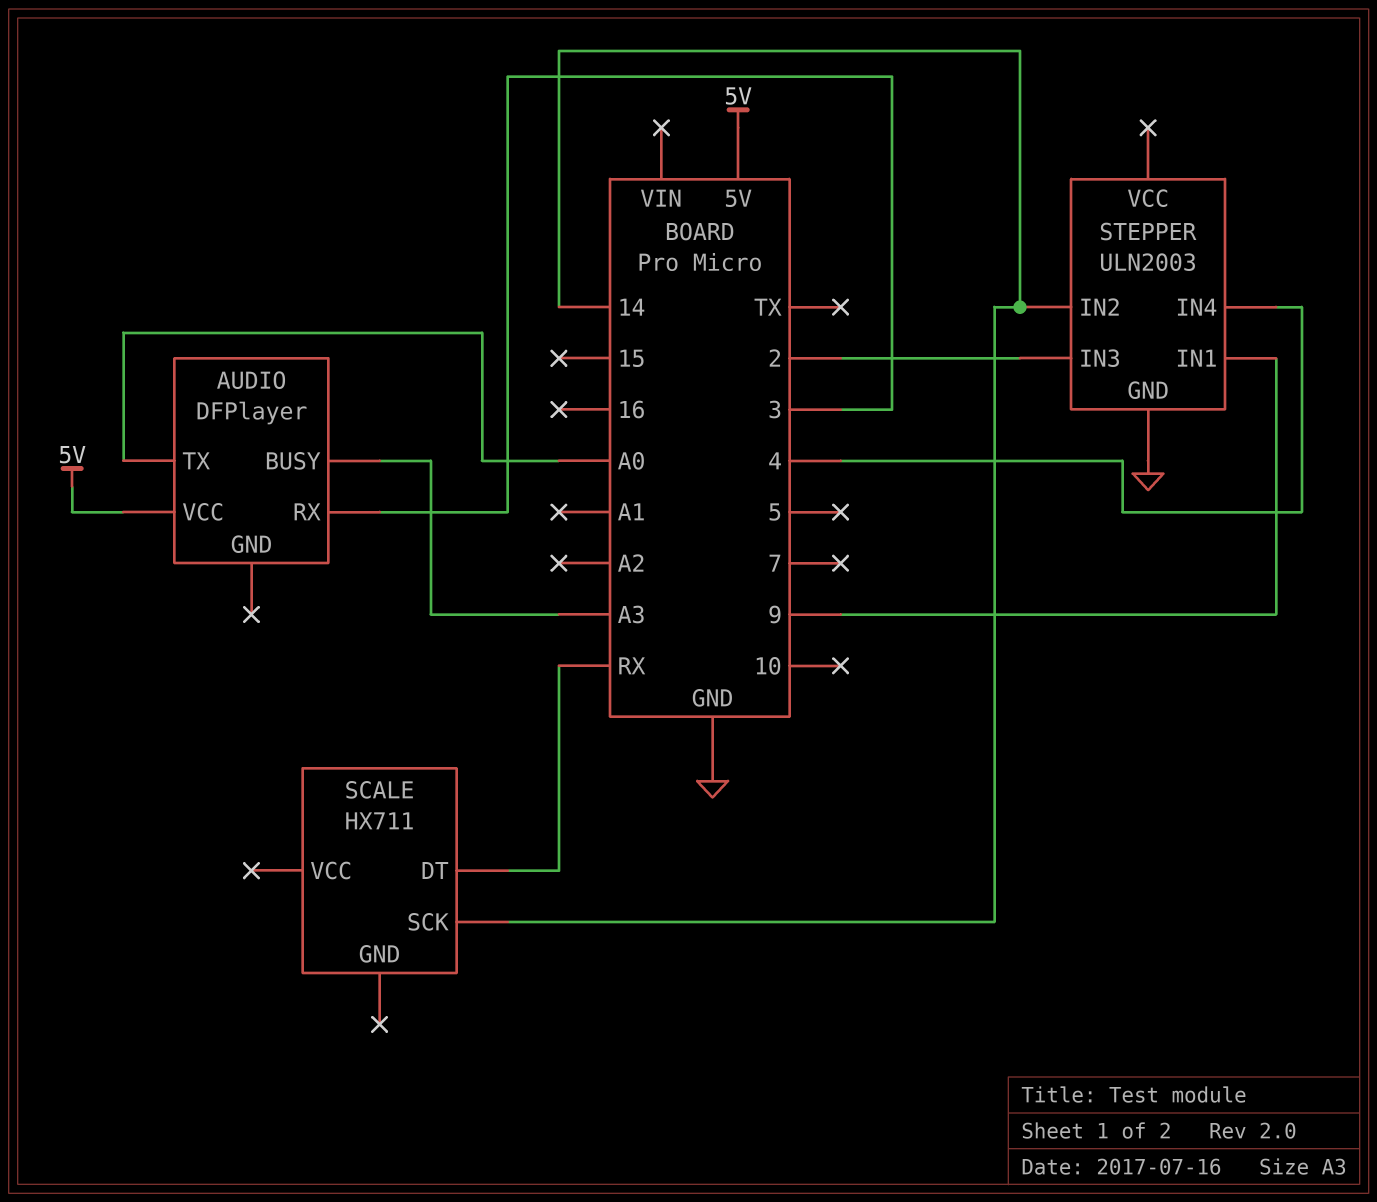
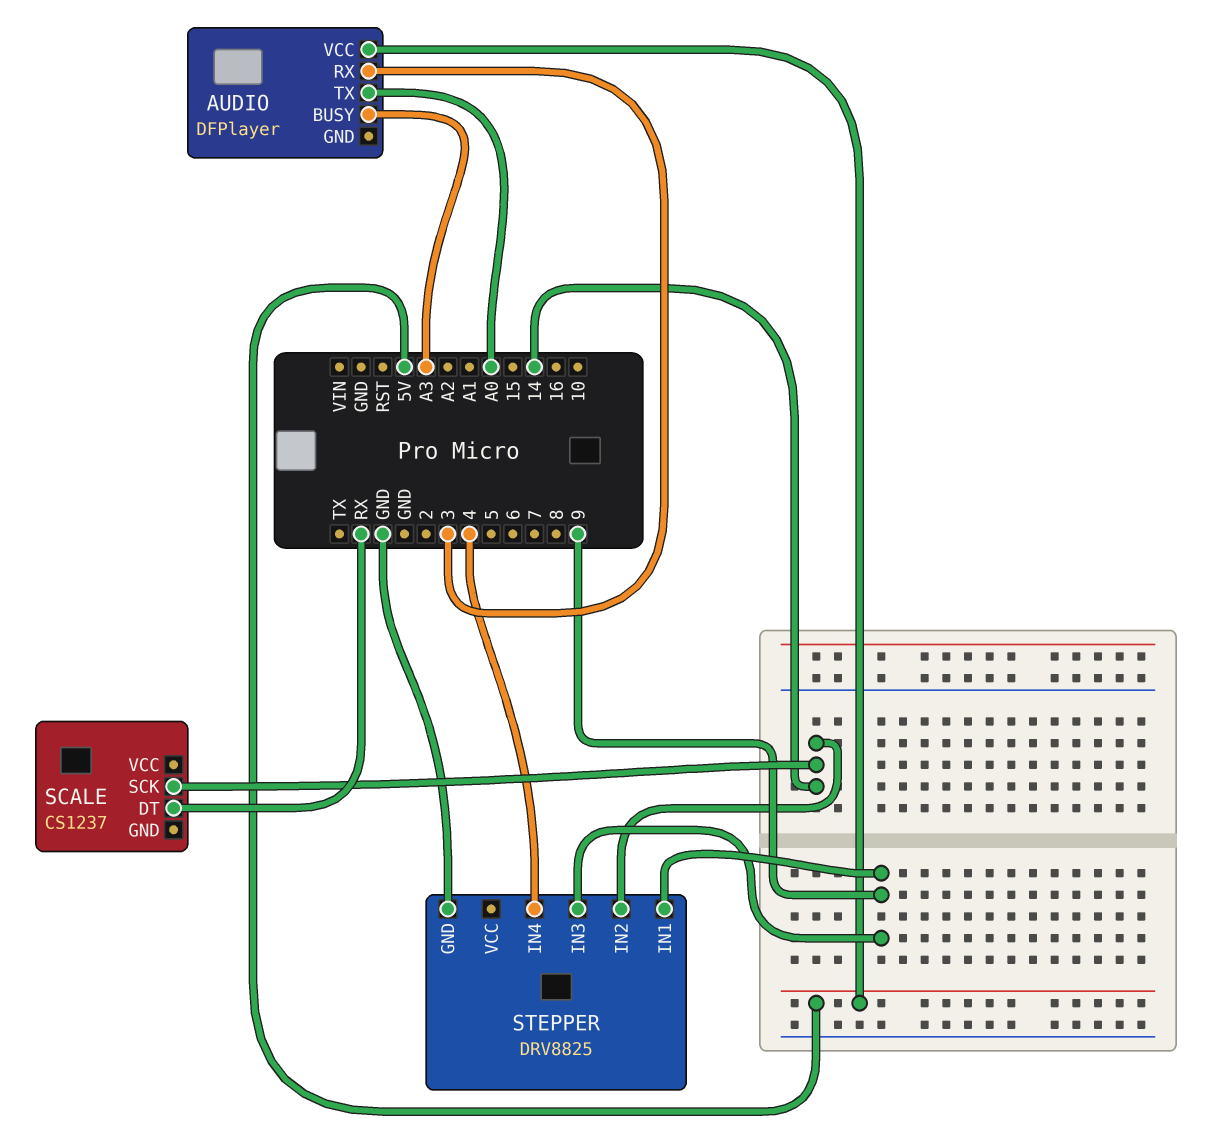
SCALE: HX711 -> CS1237
STEPPER: ULN2003 -> DRV8825
STEPPER pin IN3: 2 -> 9

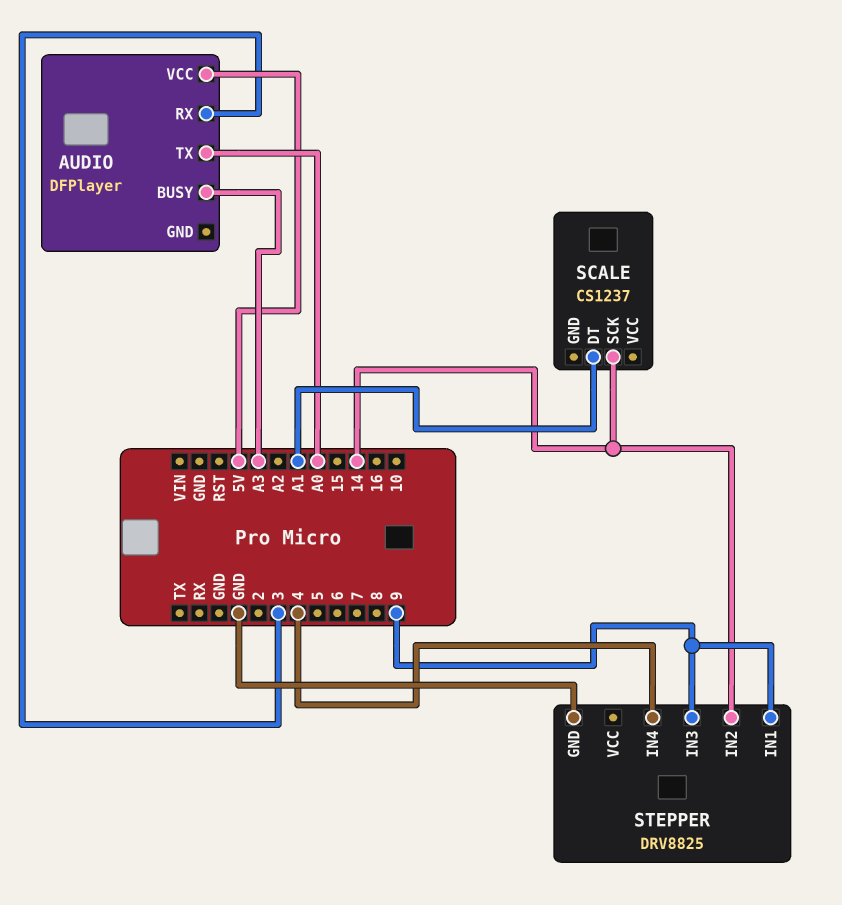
SCALE pin DT: RX -> A1

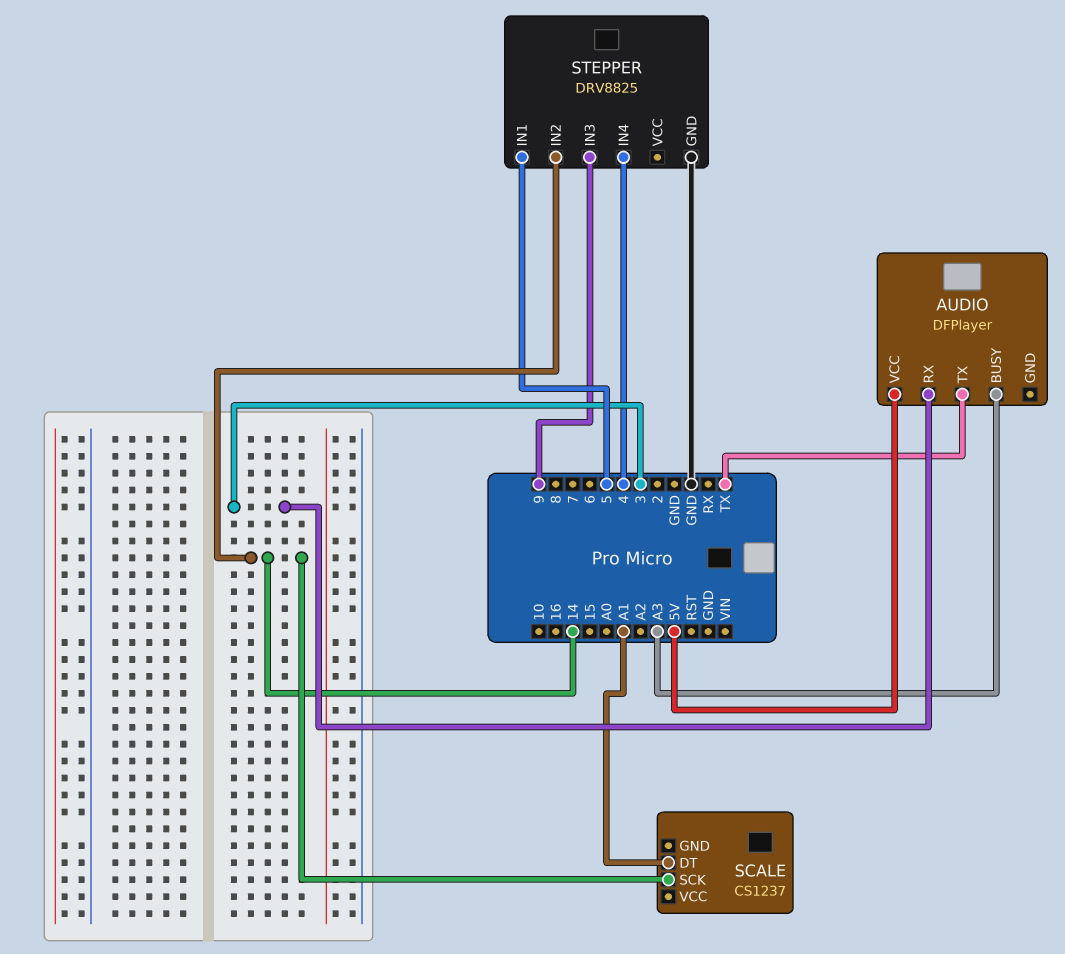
AUDIO pin TX: A0 -> TX
STEPPER pin IN1: 9 -> 5

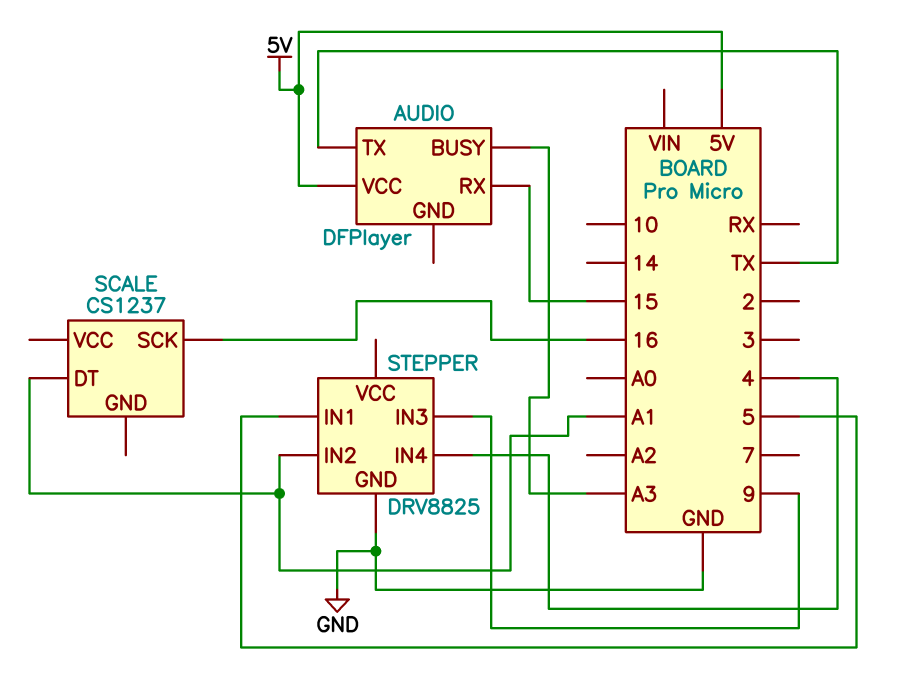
AUDIO pin RX: 3 -> 15
SCALE pin SCK: 14 -> 16
STEPPER pin IN2: 14 -> A1

